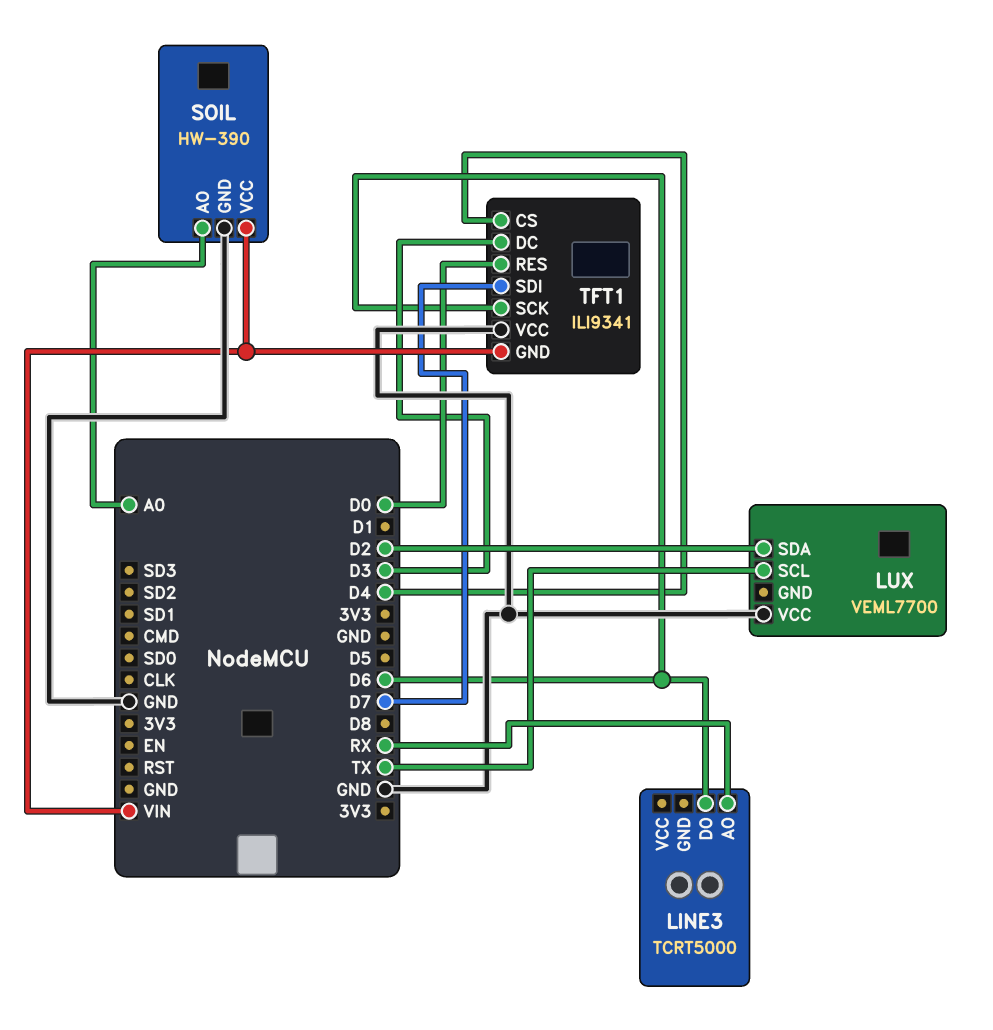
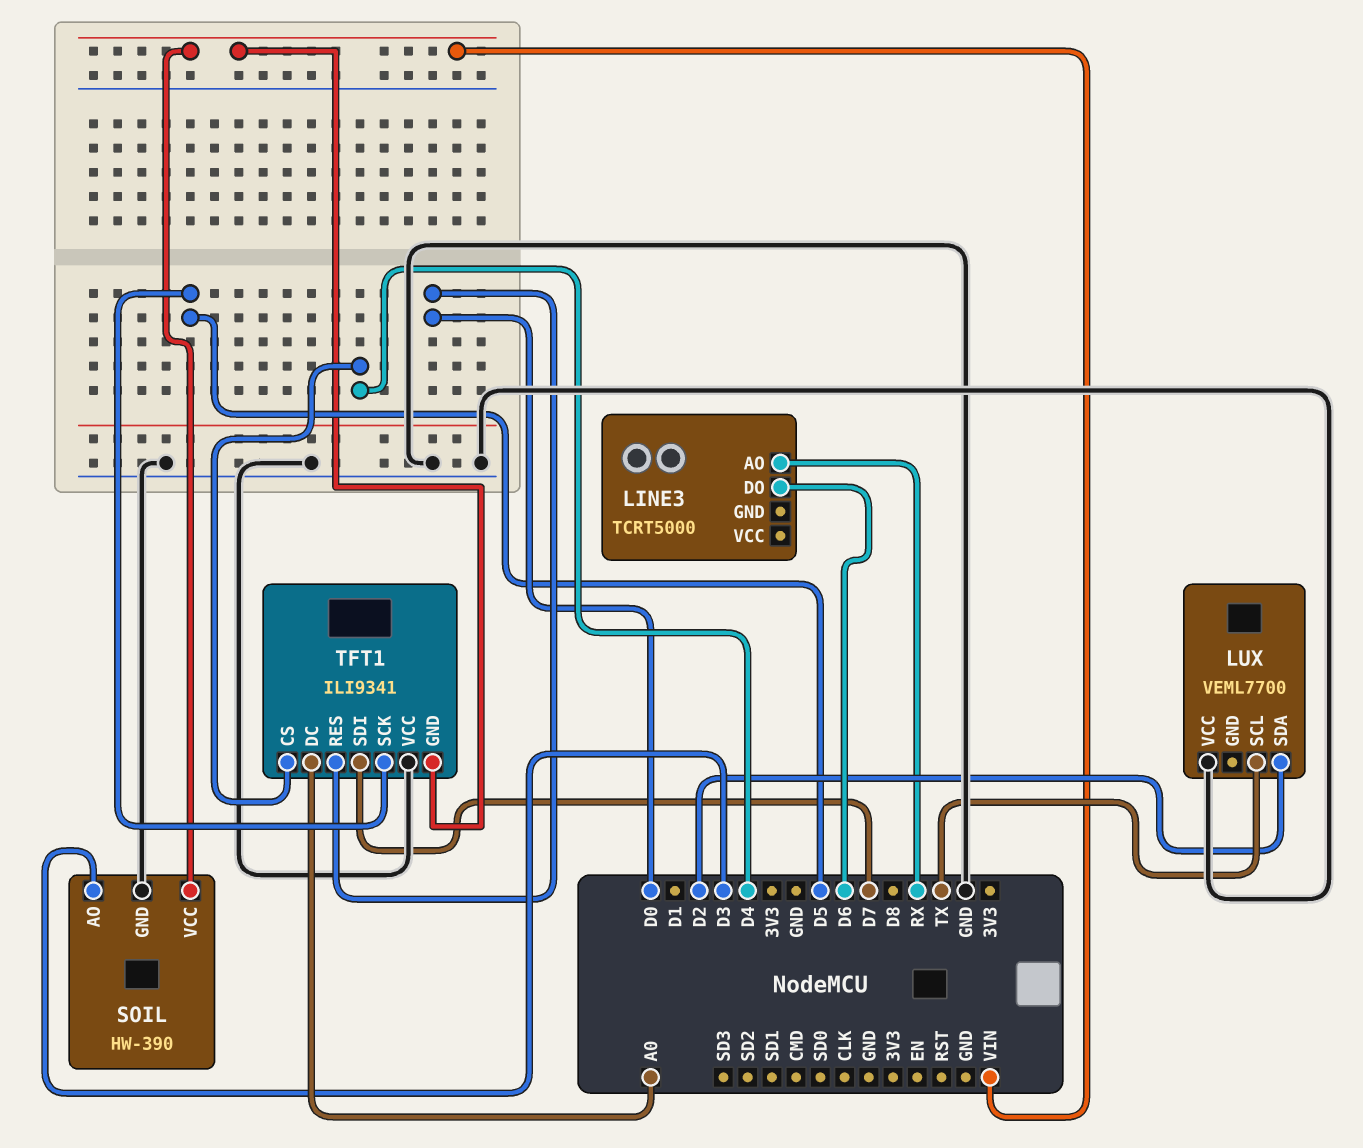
SOIL pin AO: A0 -> D3
TFT1 pin DC: D3 -> A0
TFT1 pin SCK: D6 -> D5

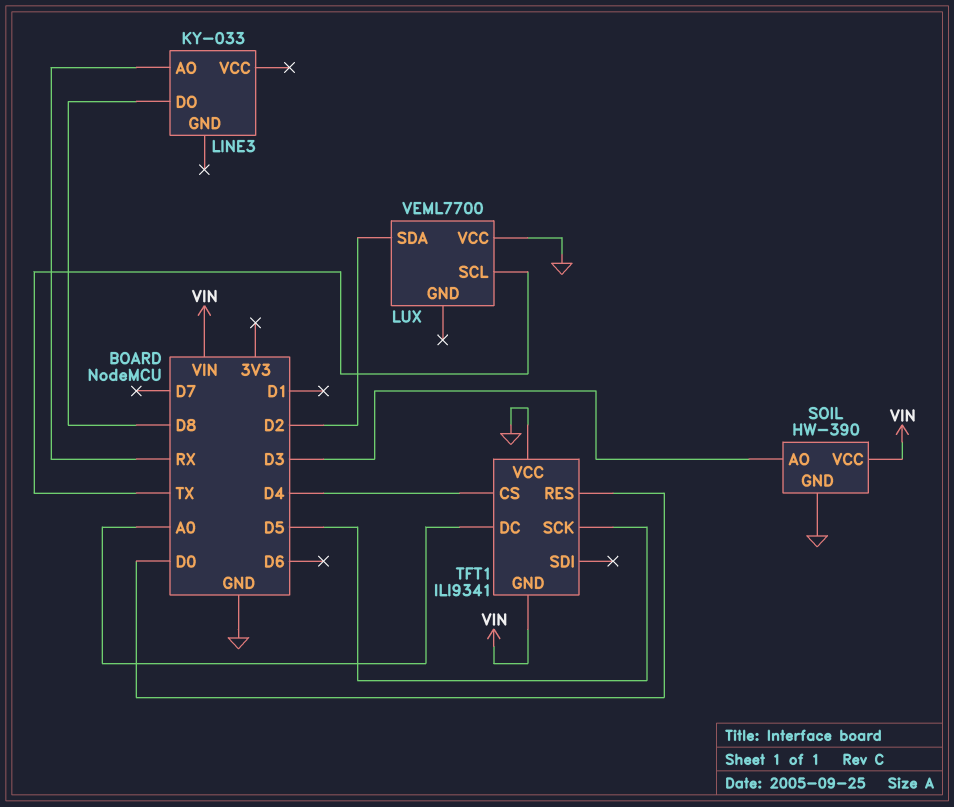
LINE3: TCRT5000 -> KY-033
LINE3 pin DO: D6 -> D8
TFT1 pin SDI: D7 -> none

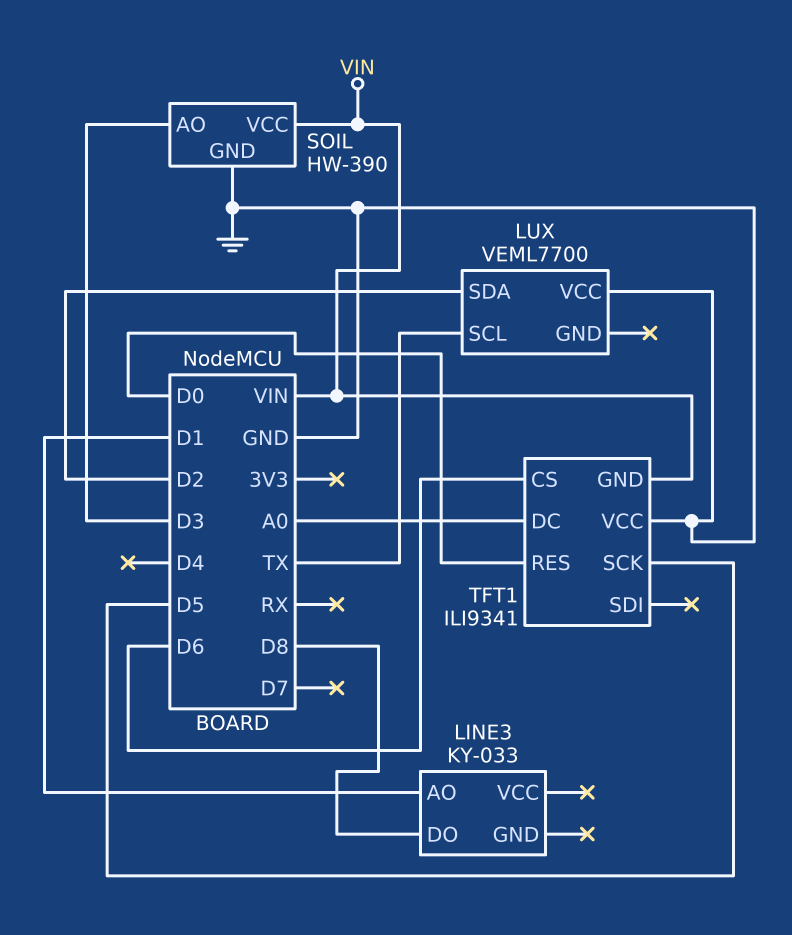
LINE3 pin AO: RX -> D1
TFT1 pin CS: D4 -> D6

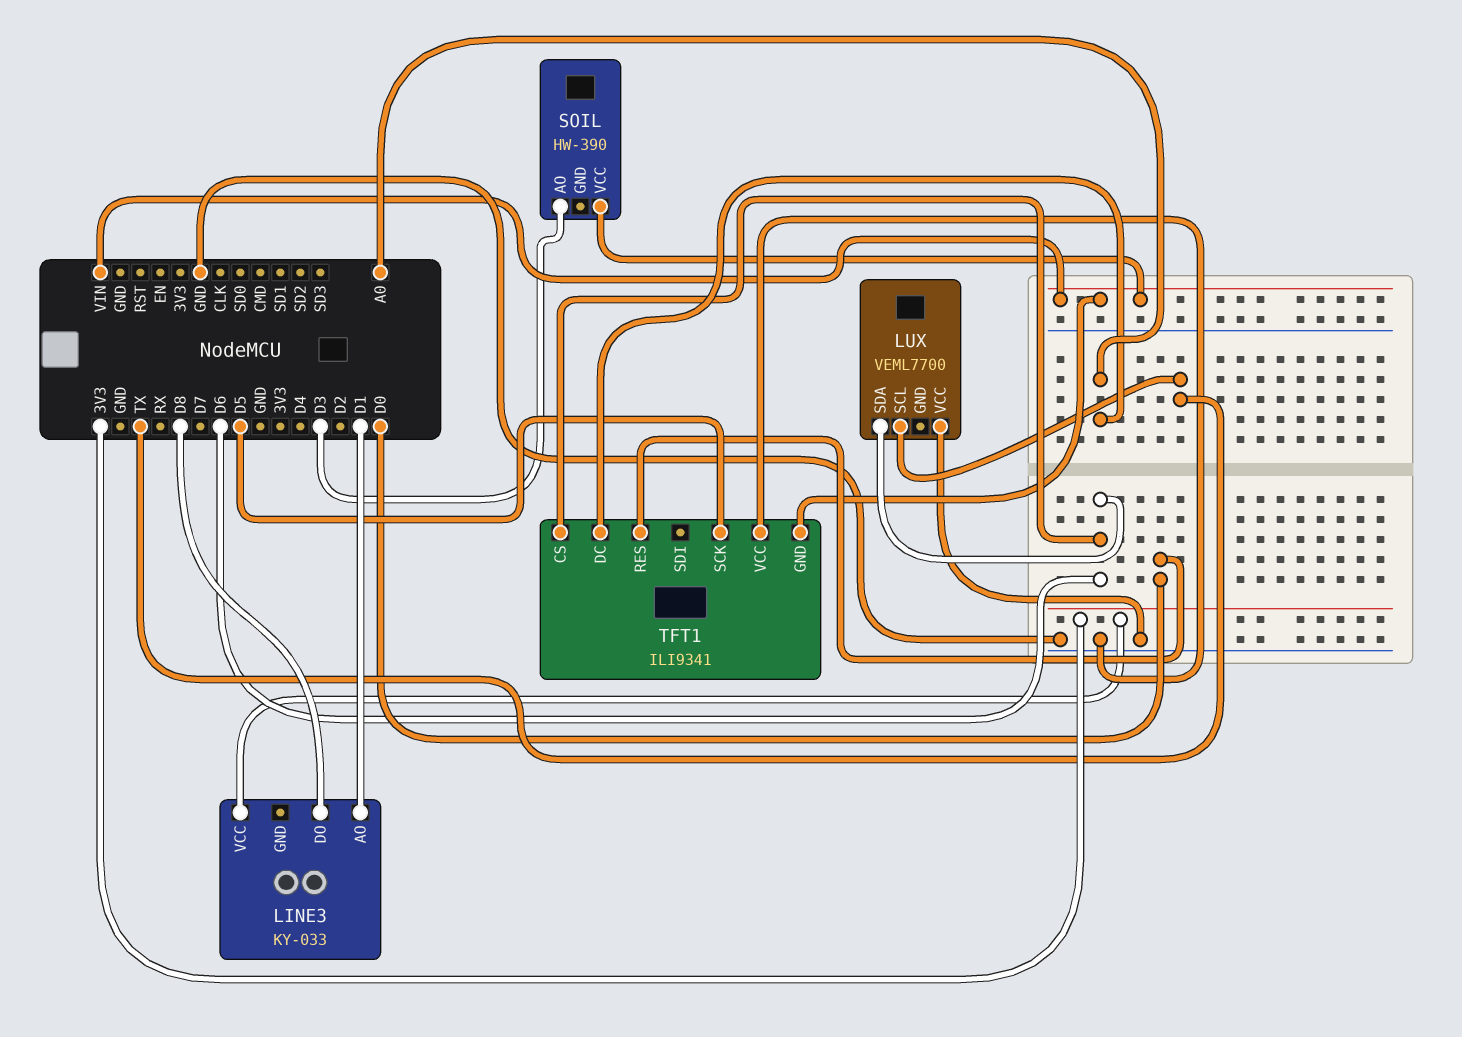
LINE3 pin VCC: none -> 3V3
LUX pin SDA: D2 -> D6
SOIL pin GND: GND -> none

